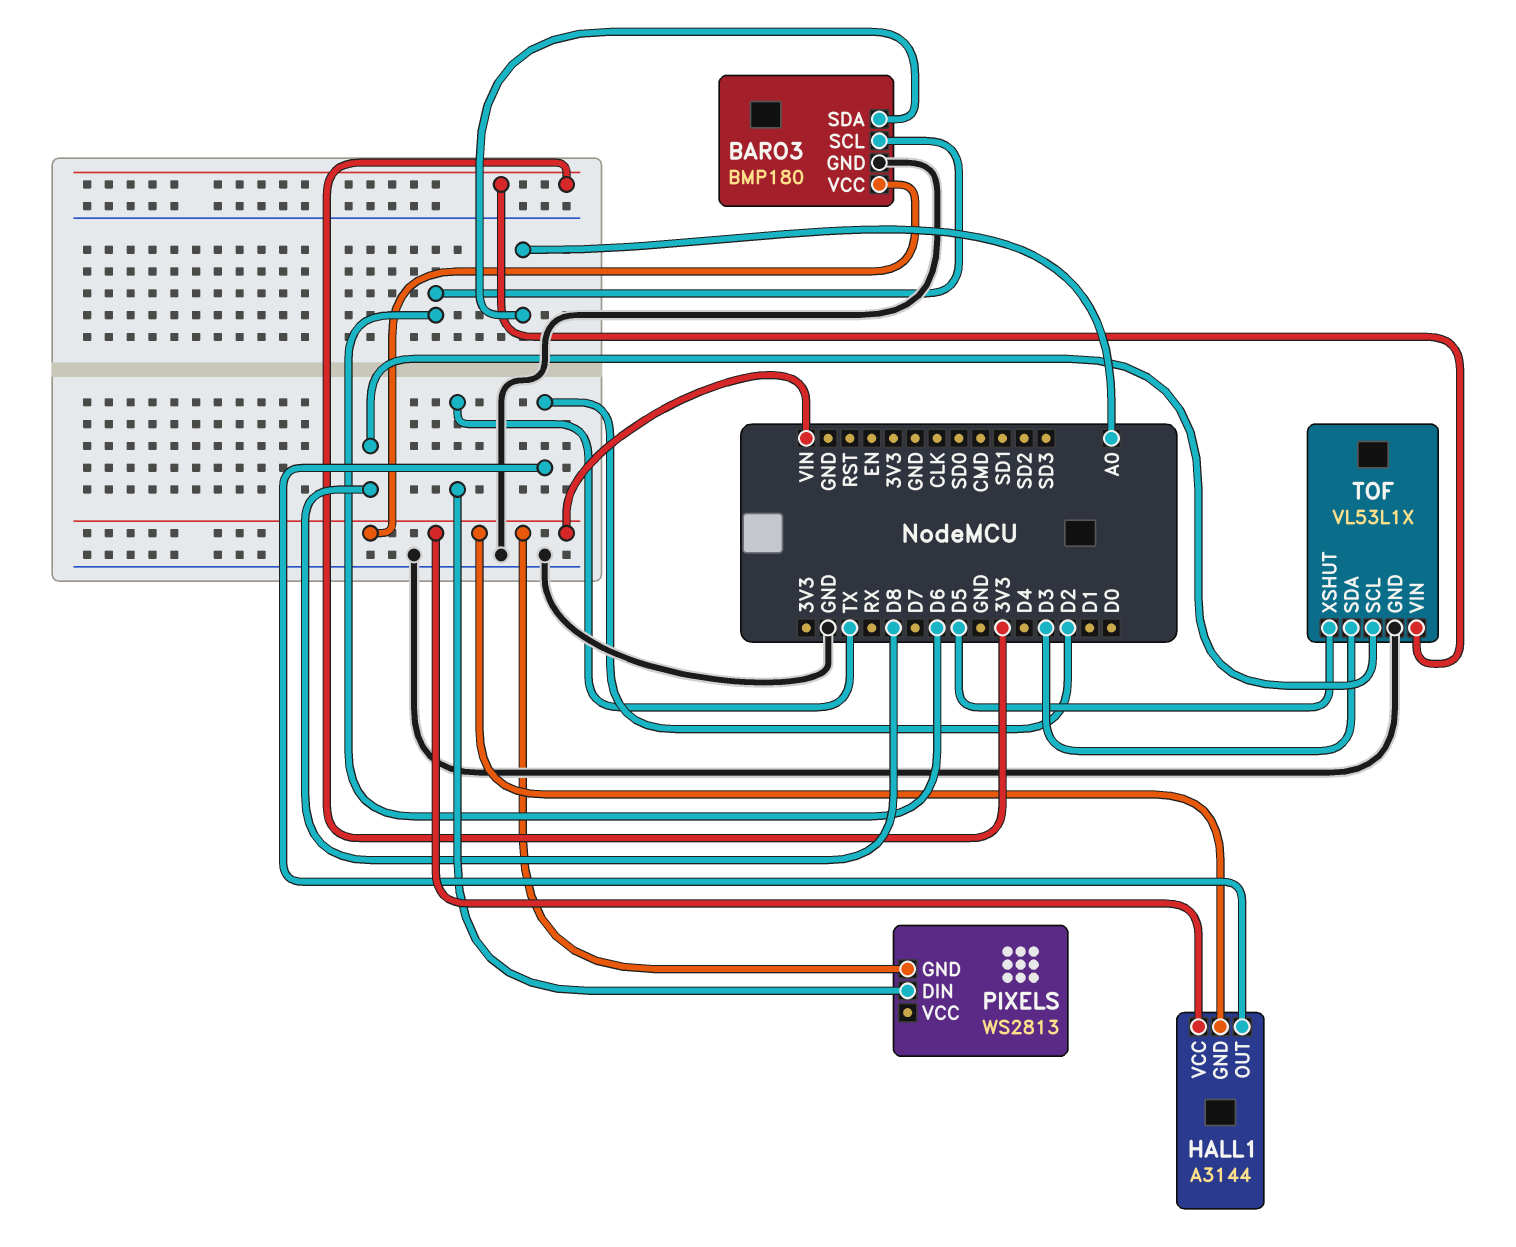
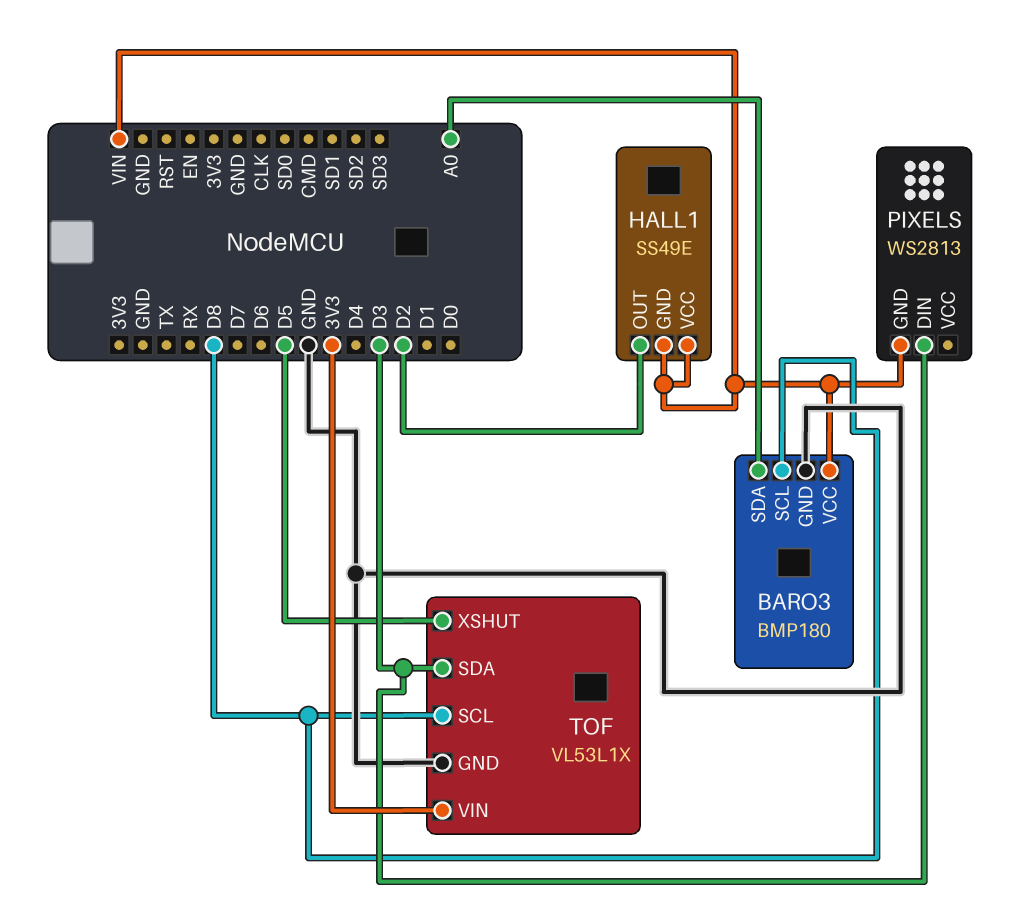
BARO3 pin SCL: D6 -> D8
HALL1: A3144 -> SS49E
PIXELS pin DIN: TX -> D3

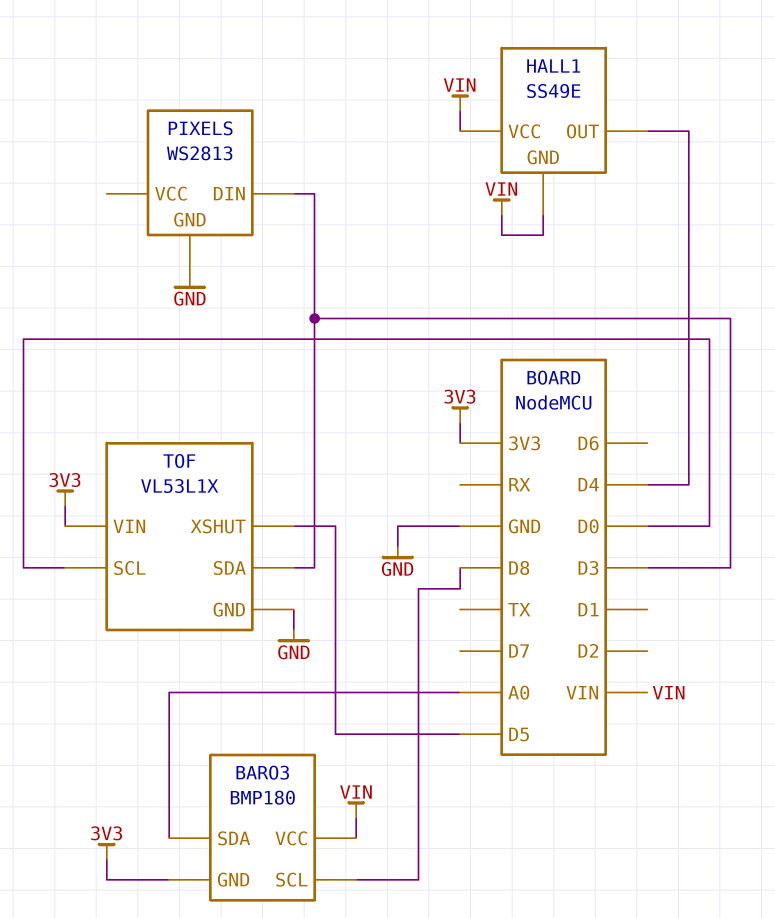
BARO3 pin GND: GND -> 3V3
HALL1 pin OUT: D2 -> D4
PIXELS pin GND: VIN -> GND
TOF pin SCL: D8 -> D0

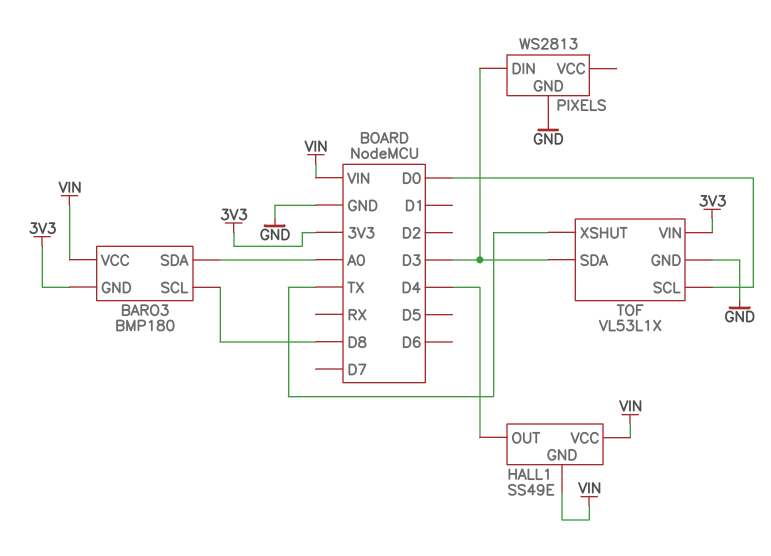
TOF pin XSHUT: D5 -> TX

